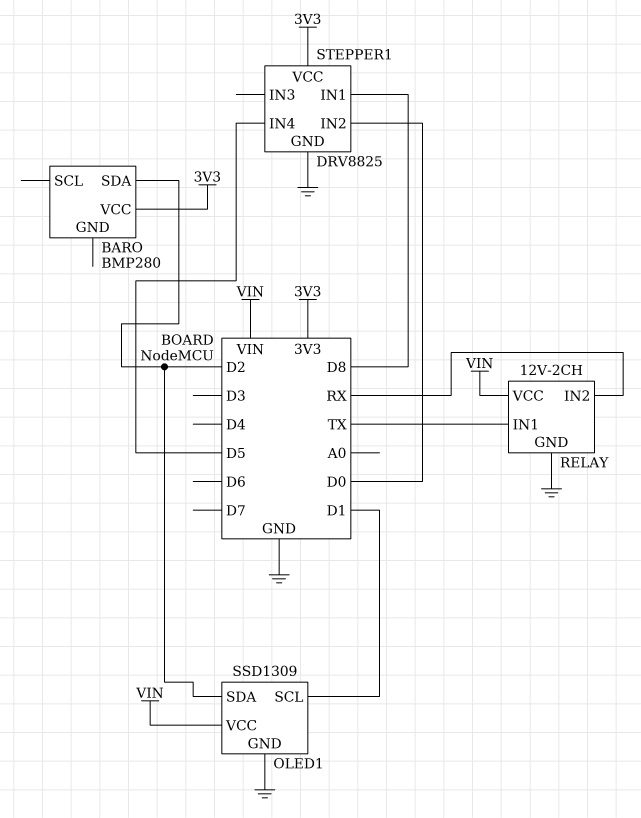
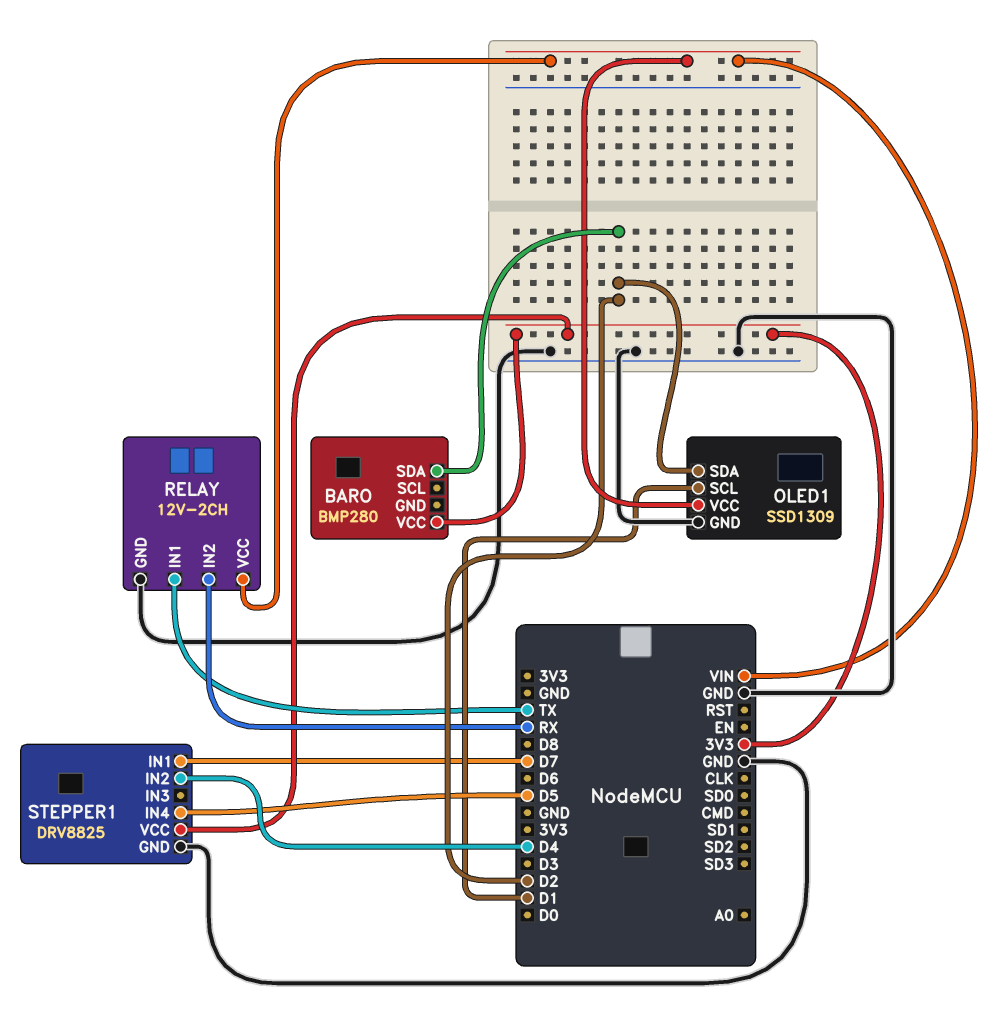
STEPPER1 pin IN1: D8 -> D7
STEPPER1 pin IN2: D0 -> D4

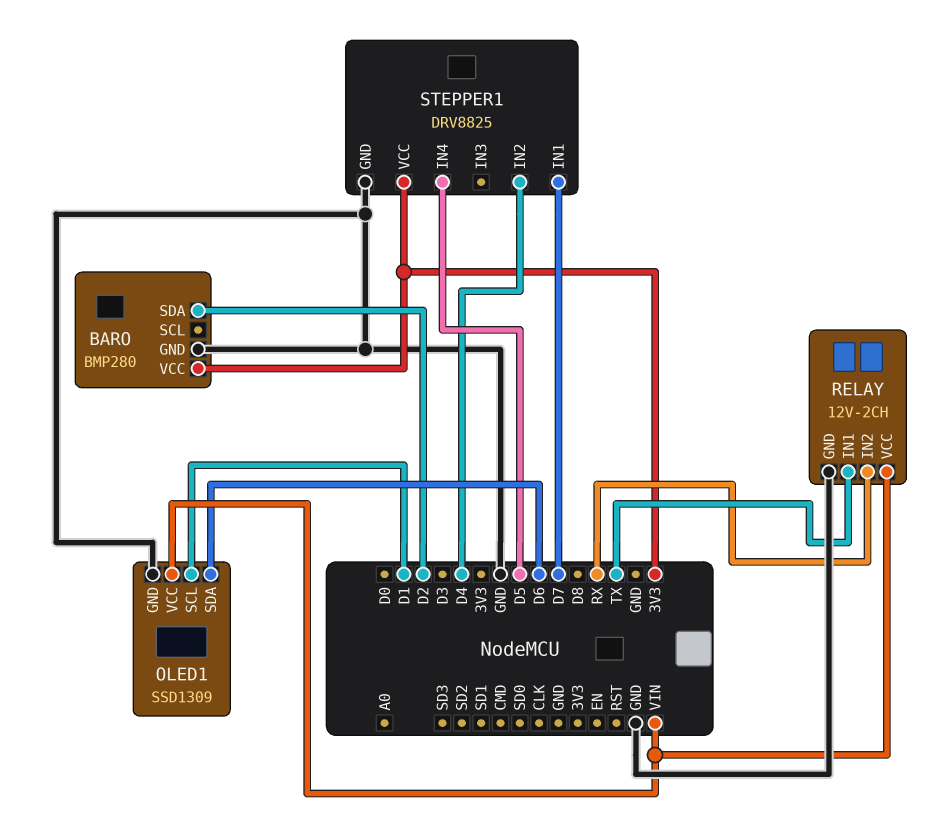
BARO pin GND: none -> GND
OLED1 pin SDA: D2 -> D6

